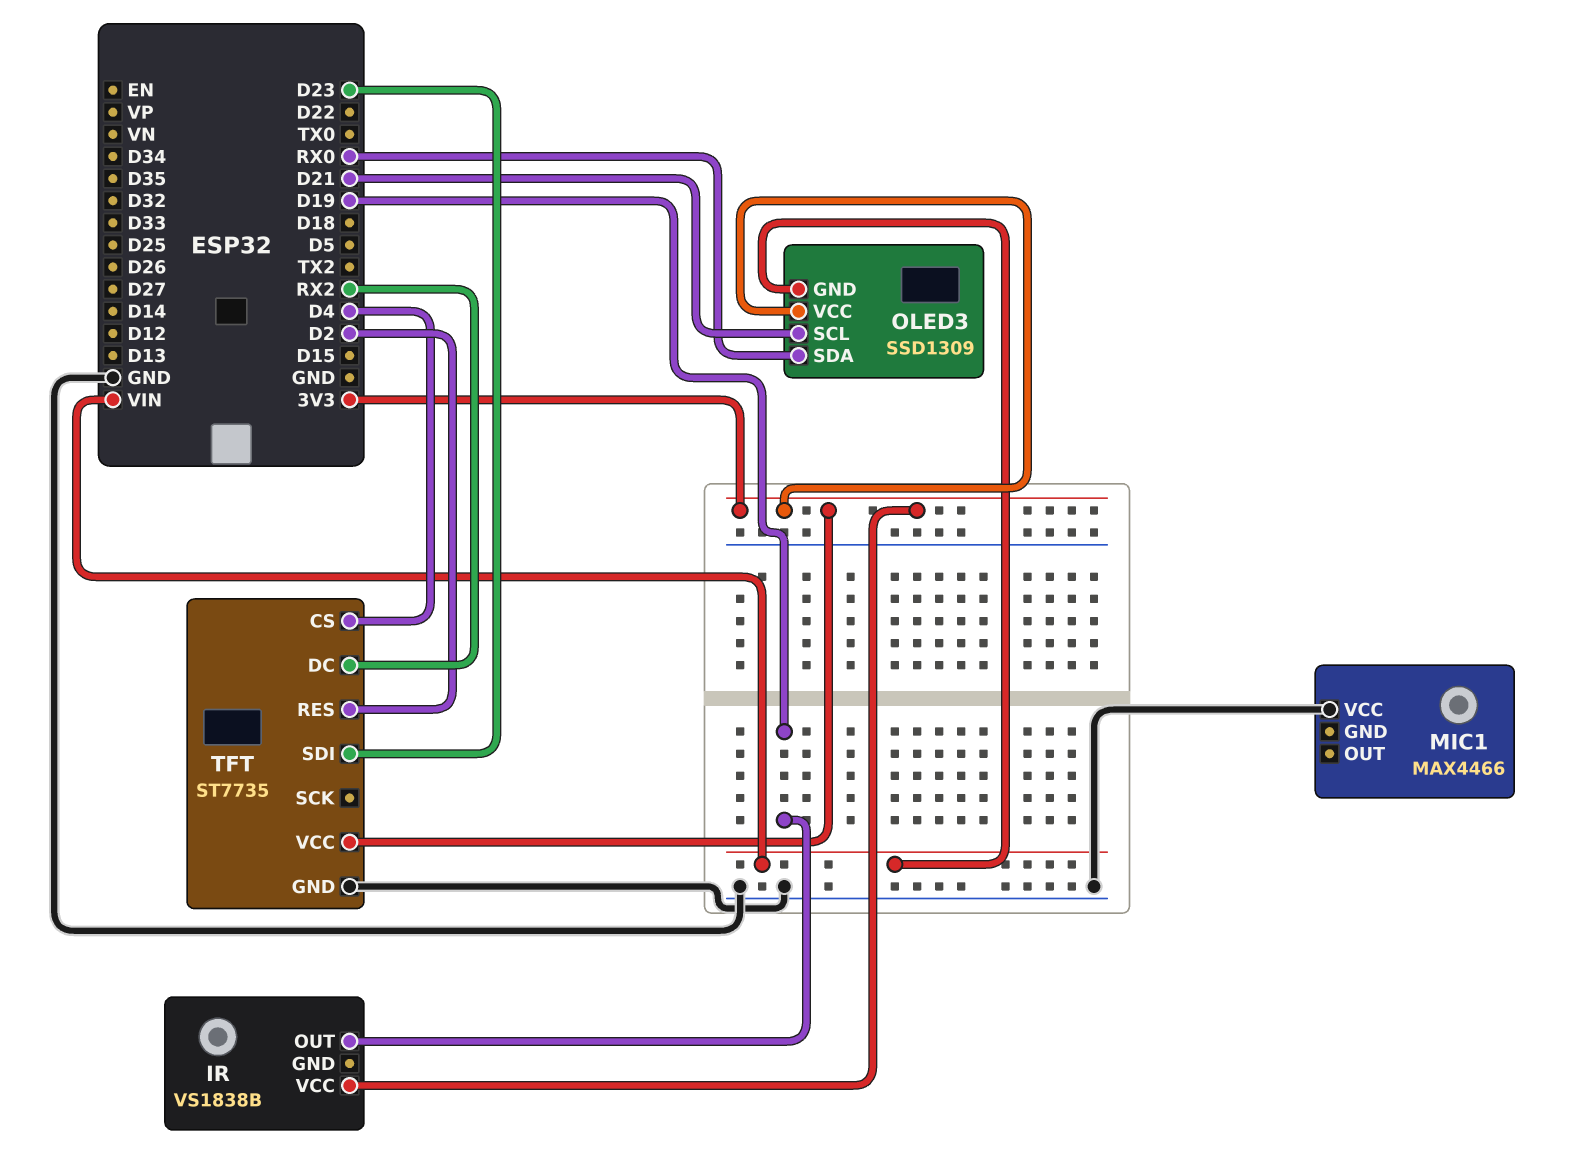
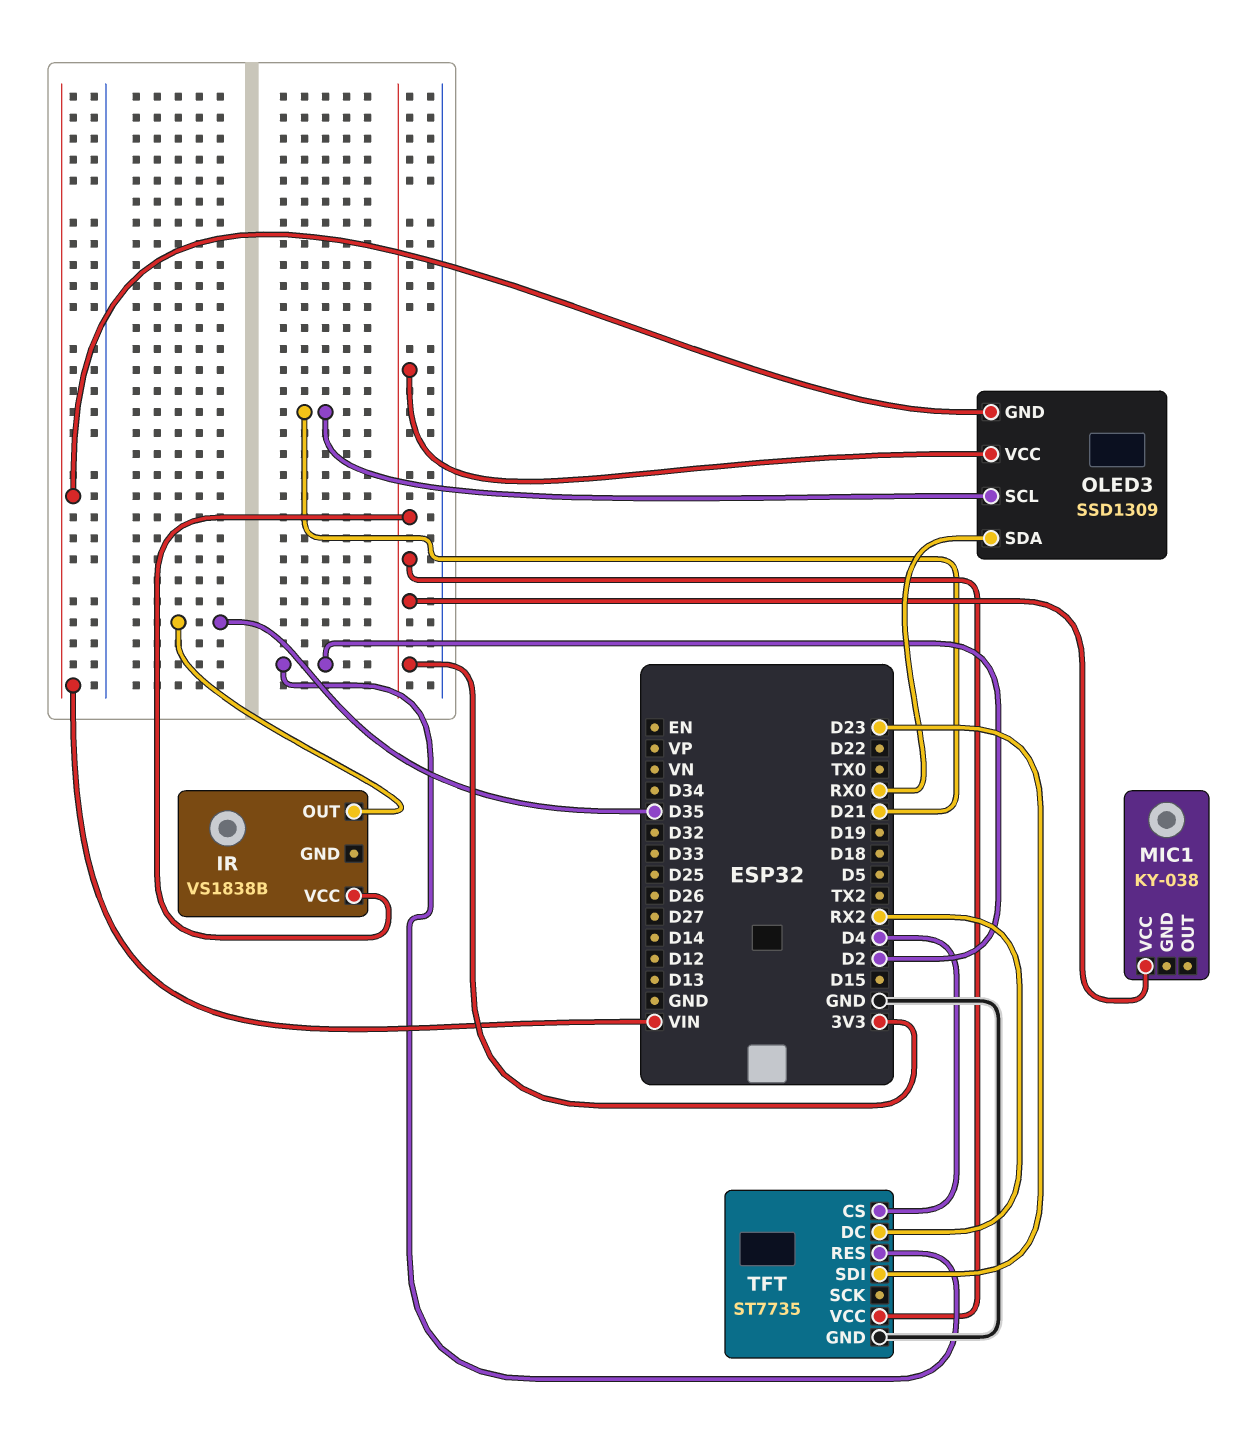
IR pin OUT: D19 -> D35
MIC1: MAX4466 -> KY-038
MIC1 pin VCC: GND -> 3V3

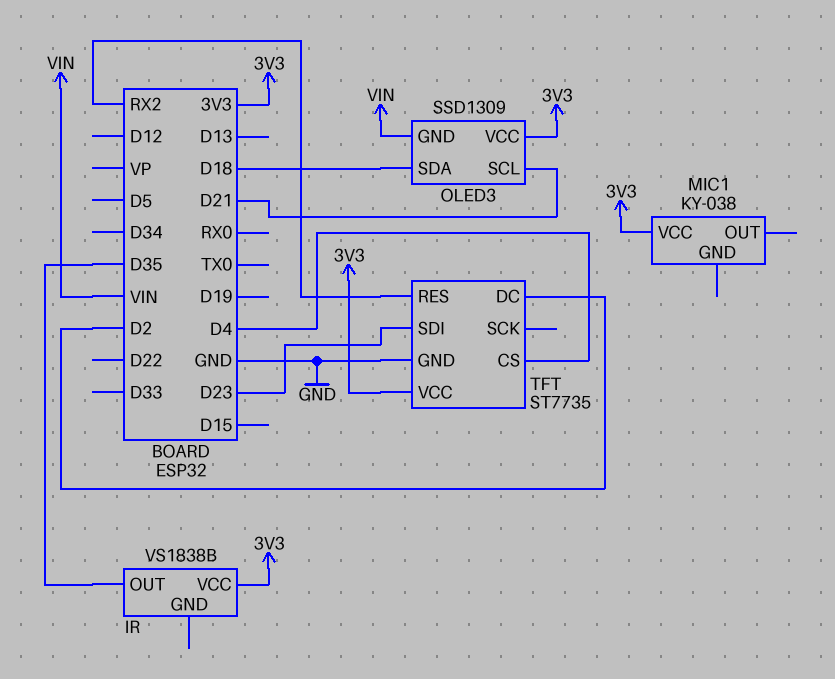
OLED3 pin SDA: RX0 -> D18
TFT pin DC: RX2 -> D2
TFT pin RES: D2 -> RX2

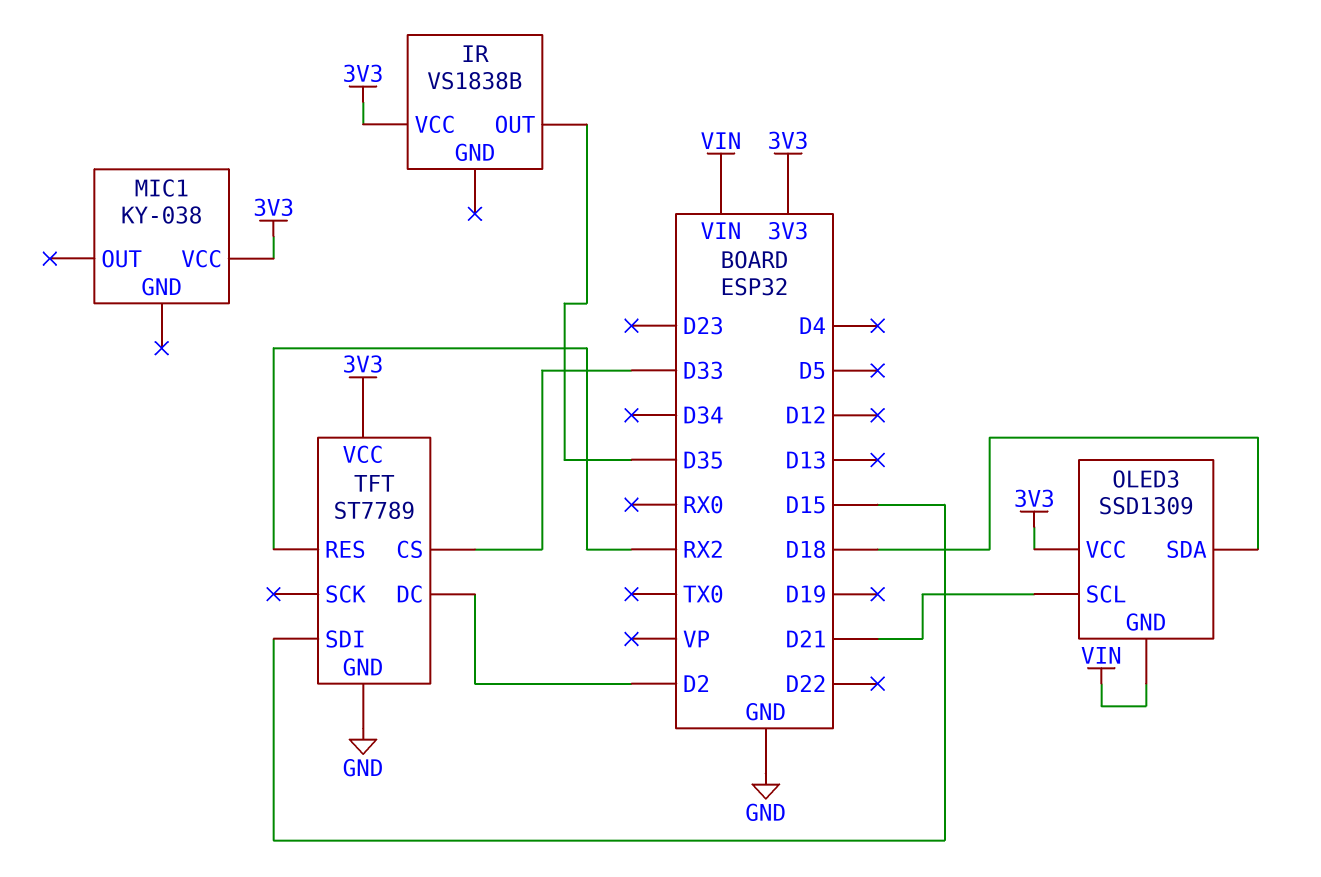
TFT: ST7735 -> ST7789
TFT pin CS: D4 -> D33
TFT pin SDI: D23 -> D15

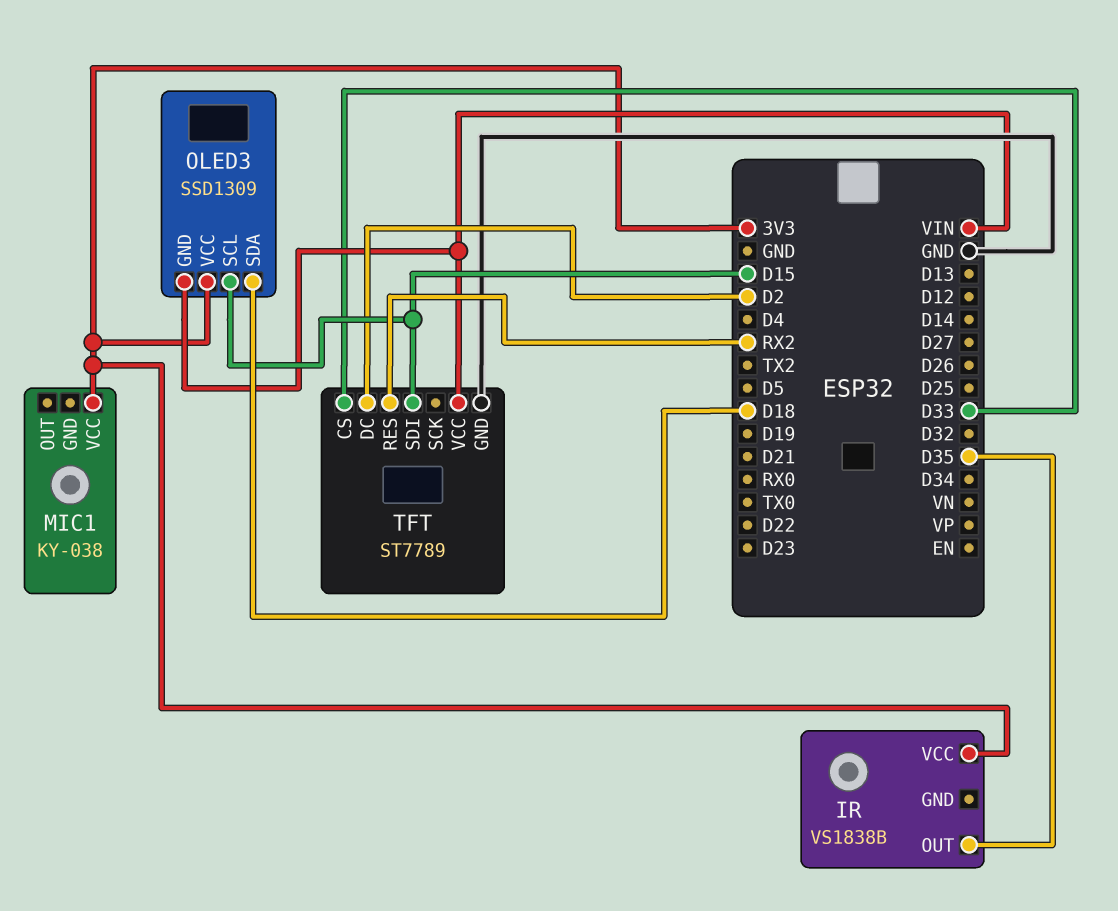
OLED3 pin SCL: D21 -> D15
TFT pin VCC: 3V3 -> VIN

